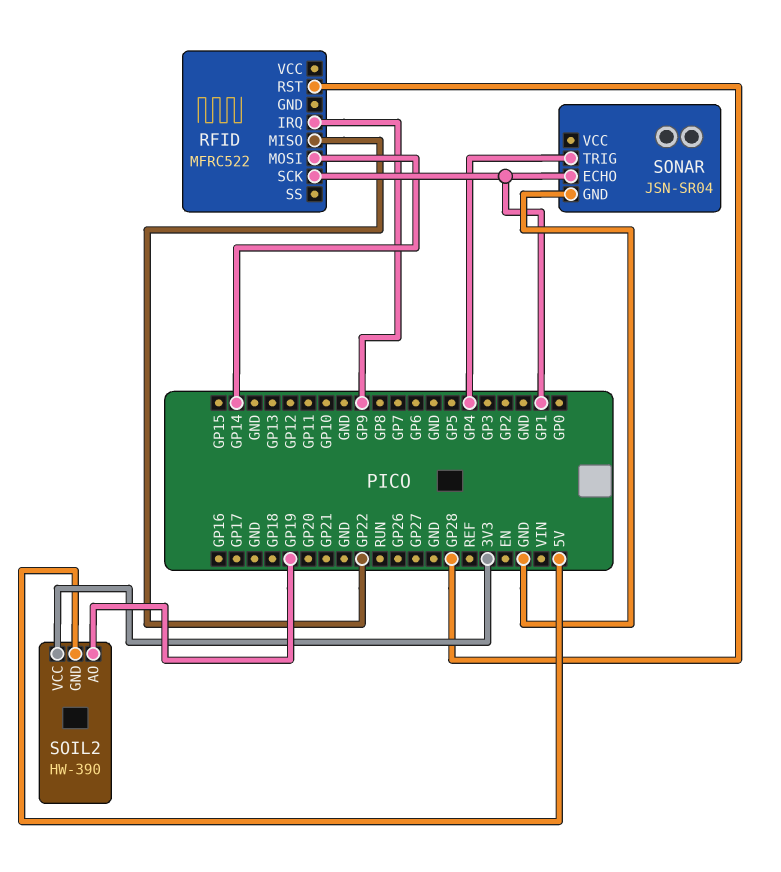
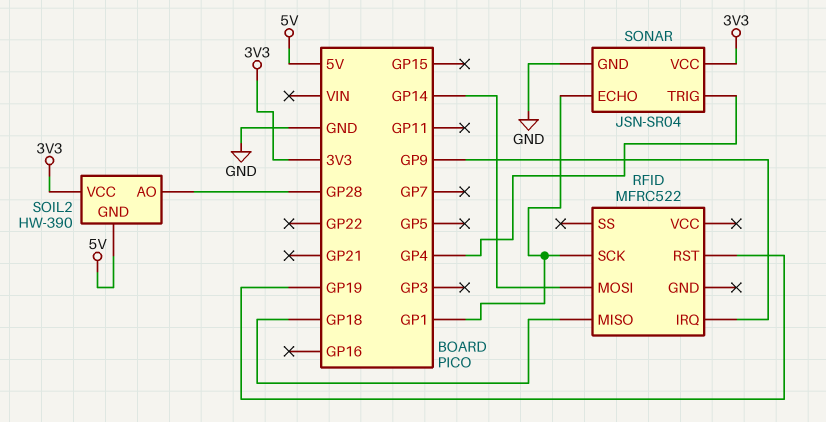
RFID pin MISO: GP22 -> GP18
RFID pin RST: GP28 -> GP19
SOIL2 pin AO: GP19 -> GP28
SONAR pin VCC: none -> 3V3

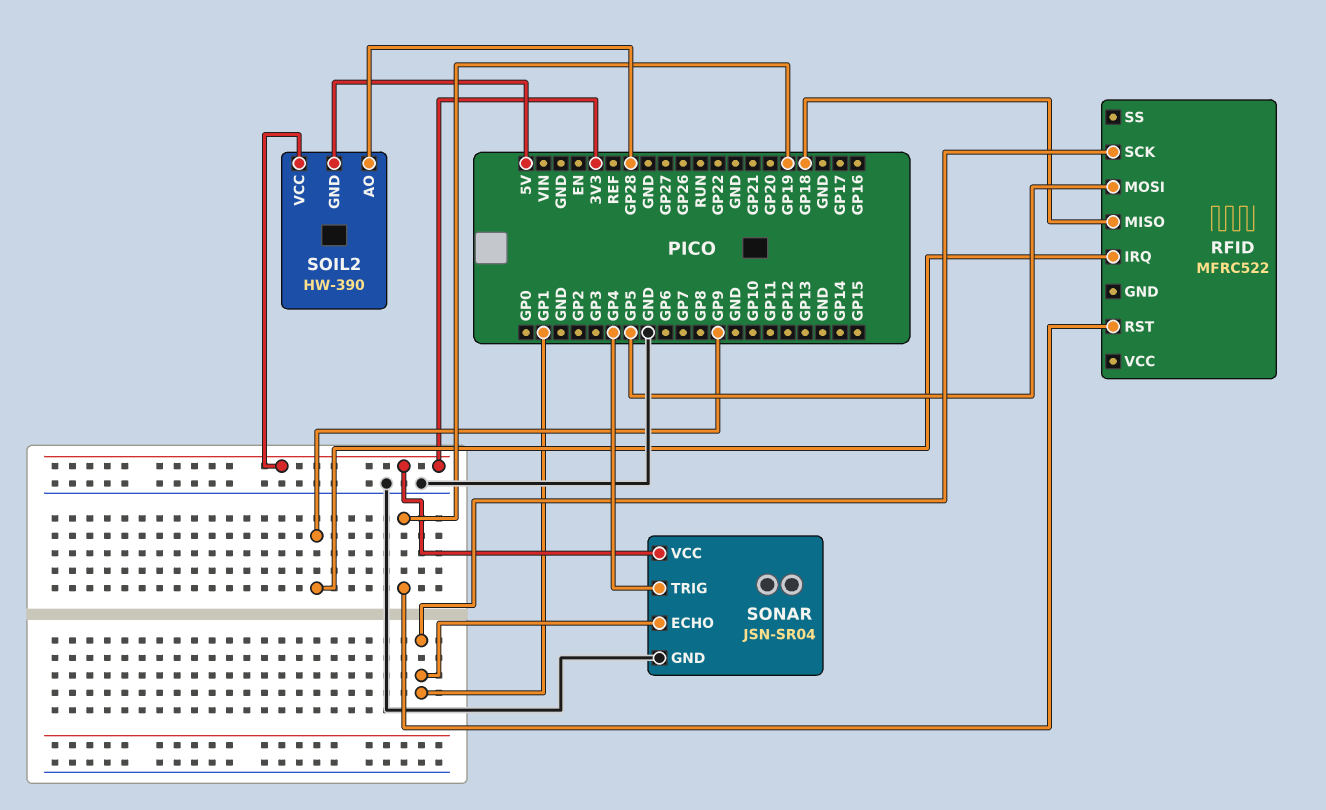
RFID pin MOSI: GP14 -> GP5

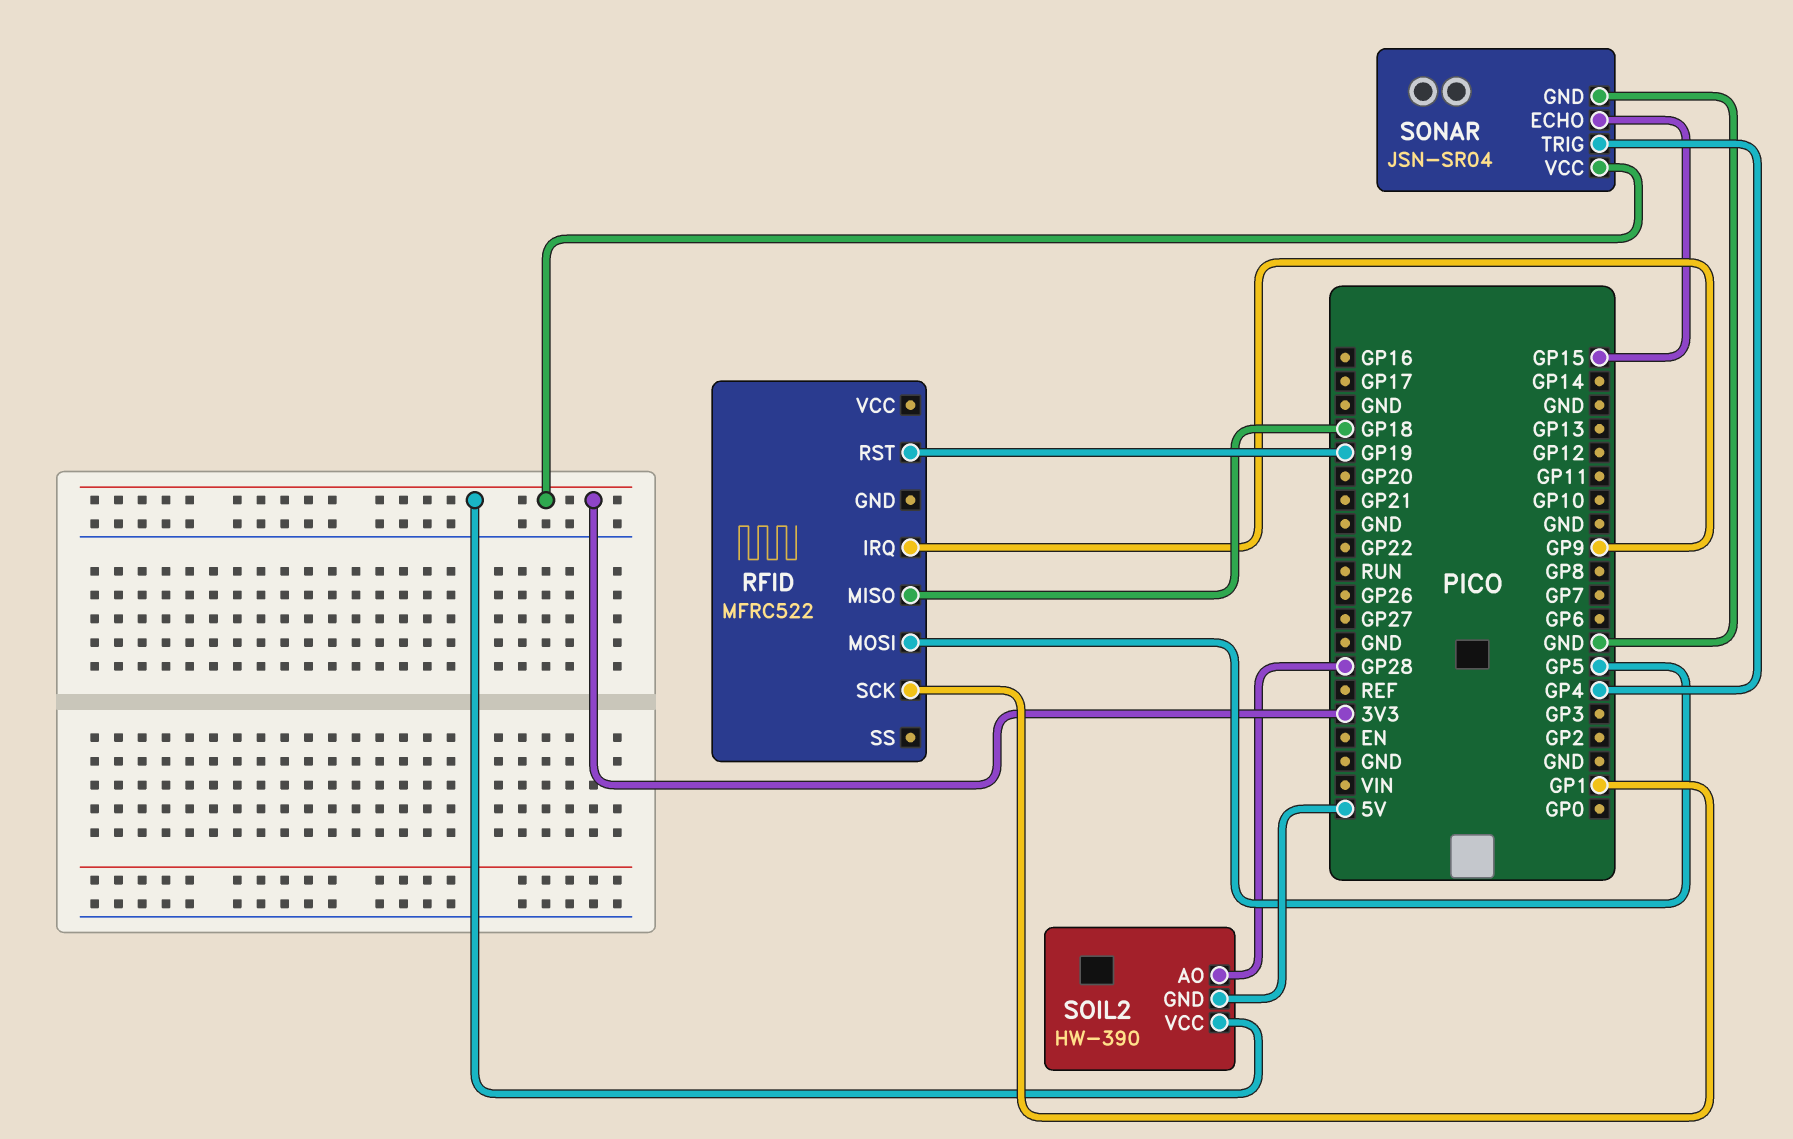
SONAR pin ECHO: GP1 -> GP15

